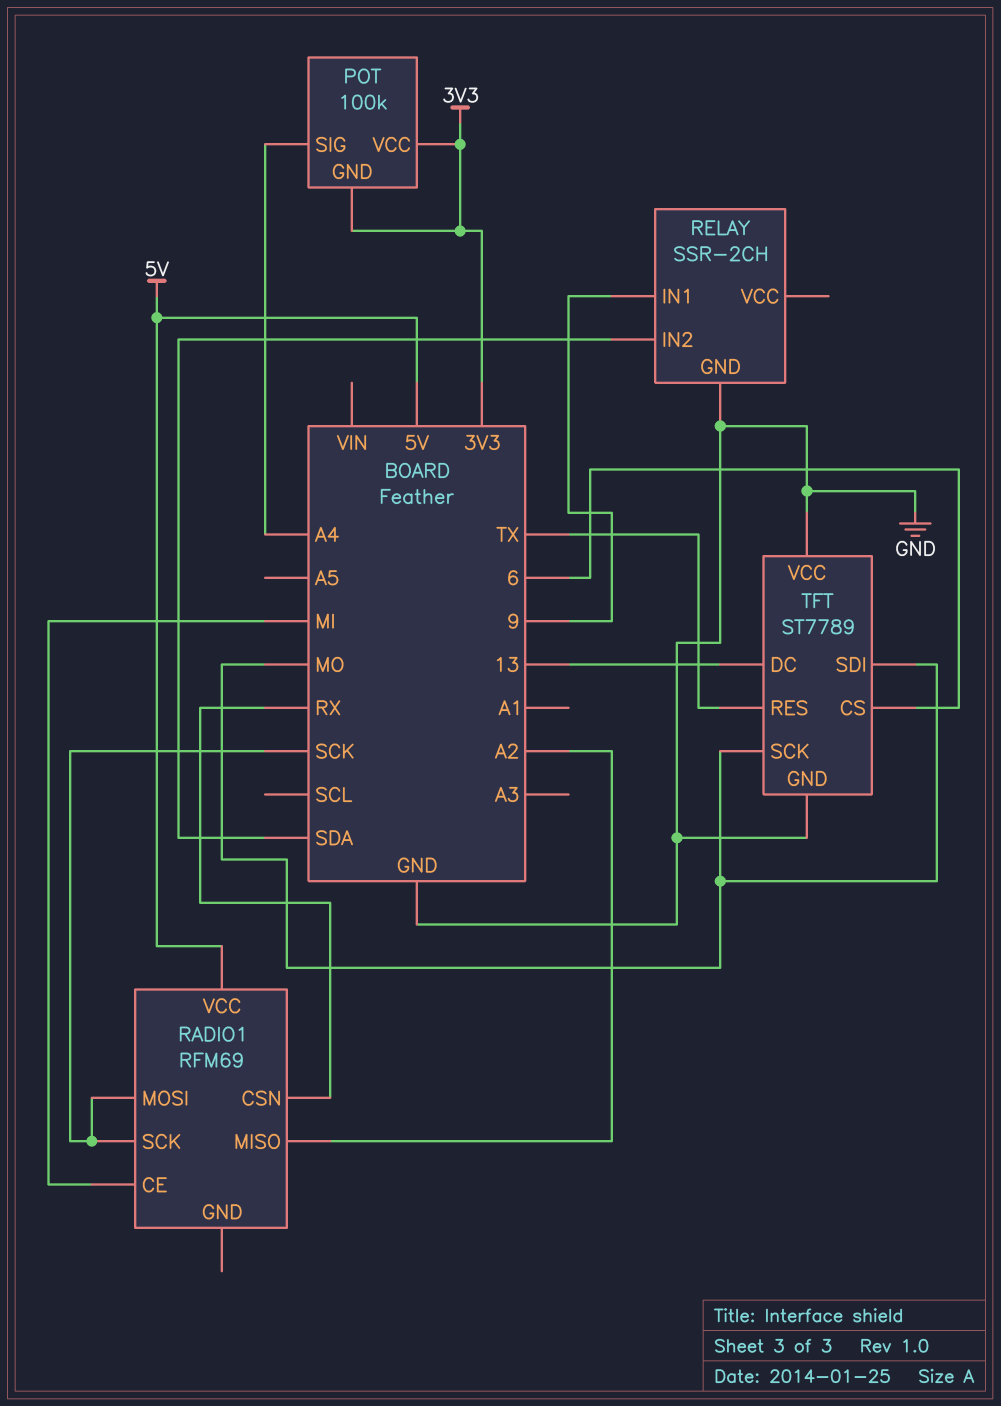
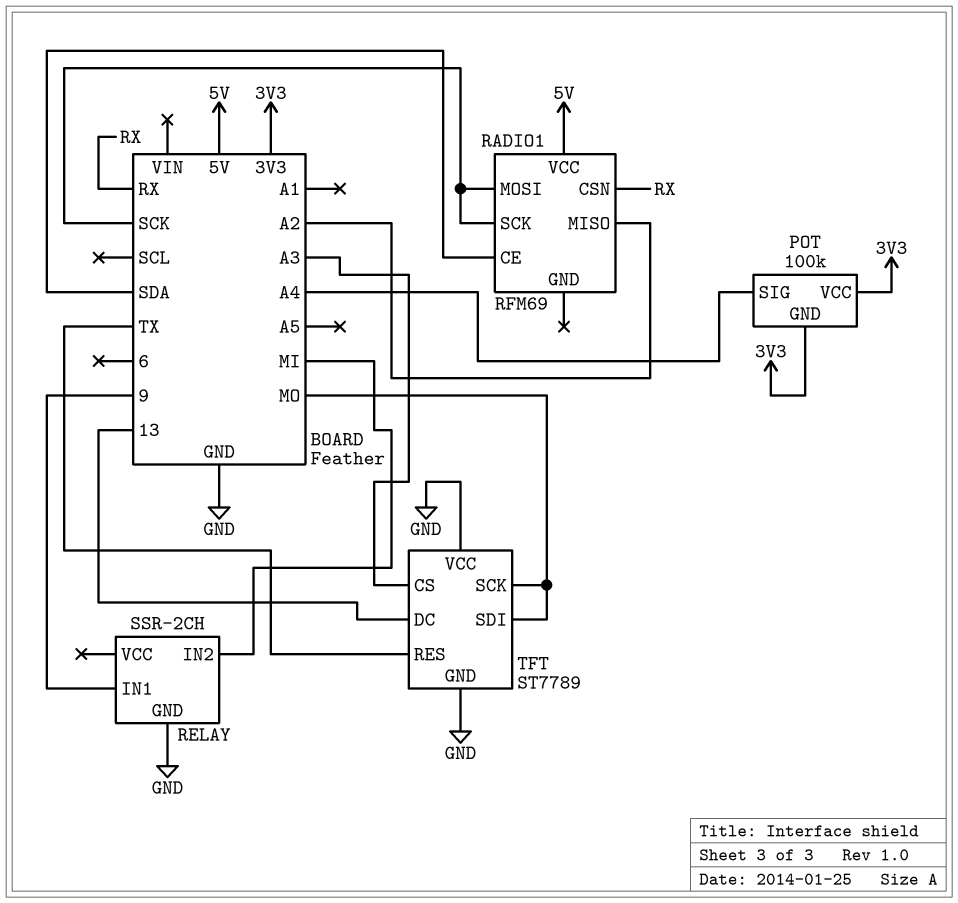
RADIO1 pin CE: MI -> SDA
RELAY pin IN2: SDA -> MI
TFT pin CS: 6 -> A3

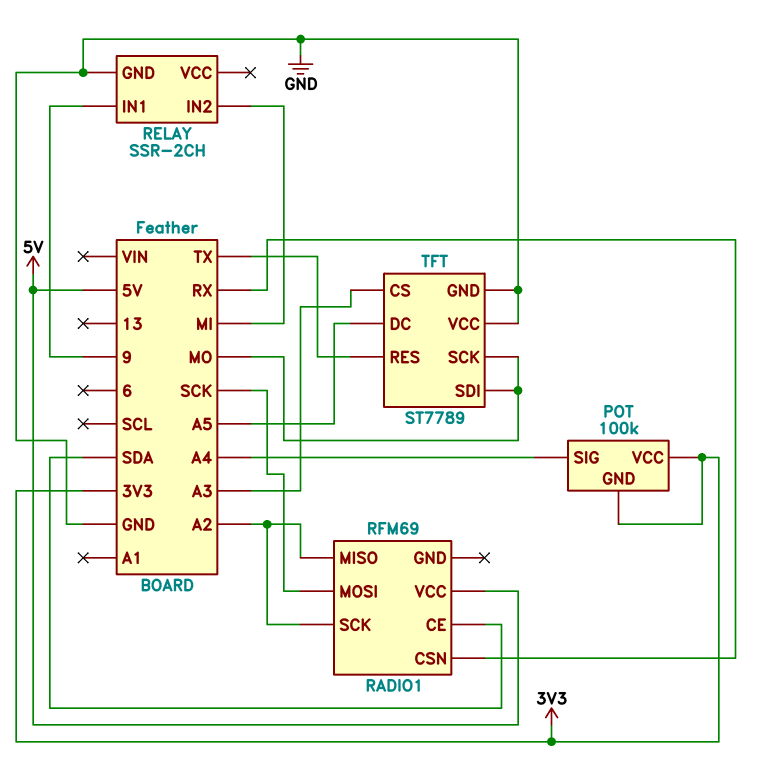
RADIO1 pin SCK: SCK -> A2
TFT pin DC: 13 -> A5

